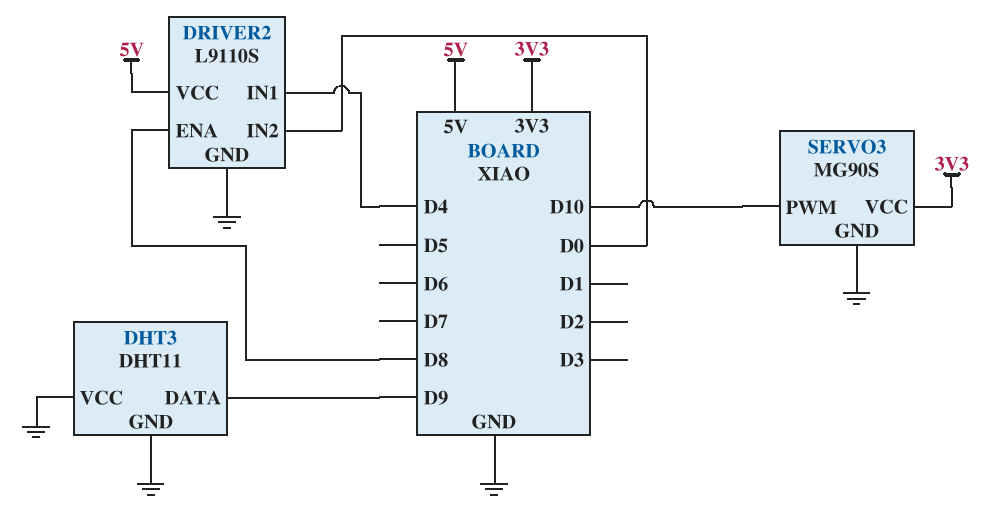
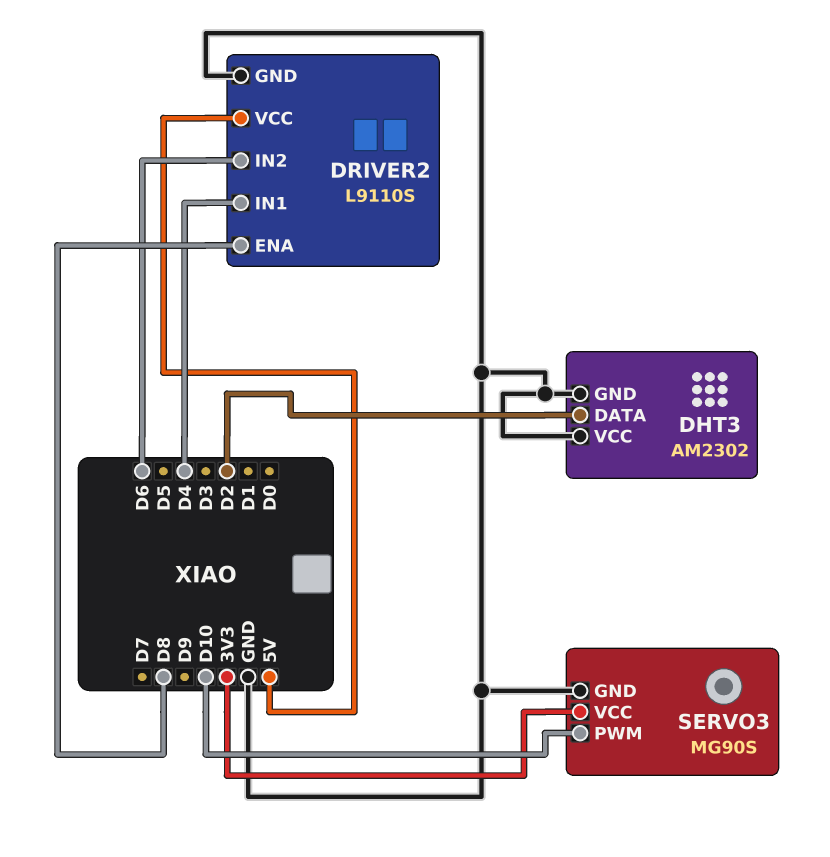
DHT3: DHT11 -> AM2302
DHT3 pin DATA: D9 -> D2
DRIVER2 pin IN2: D0 -> D6

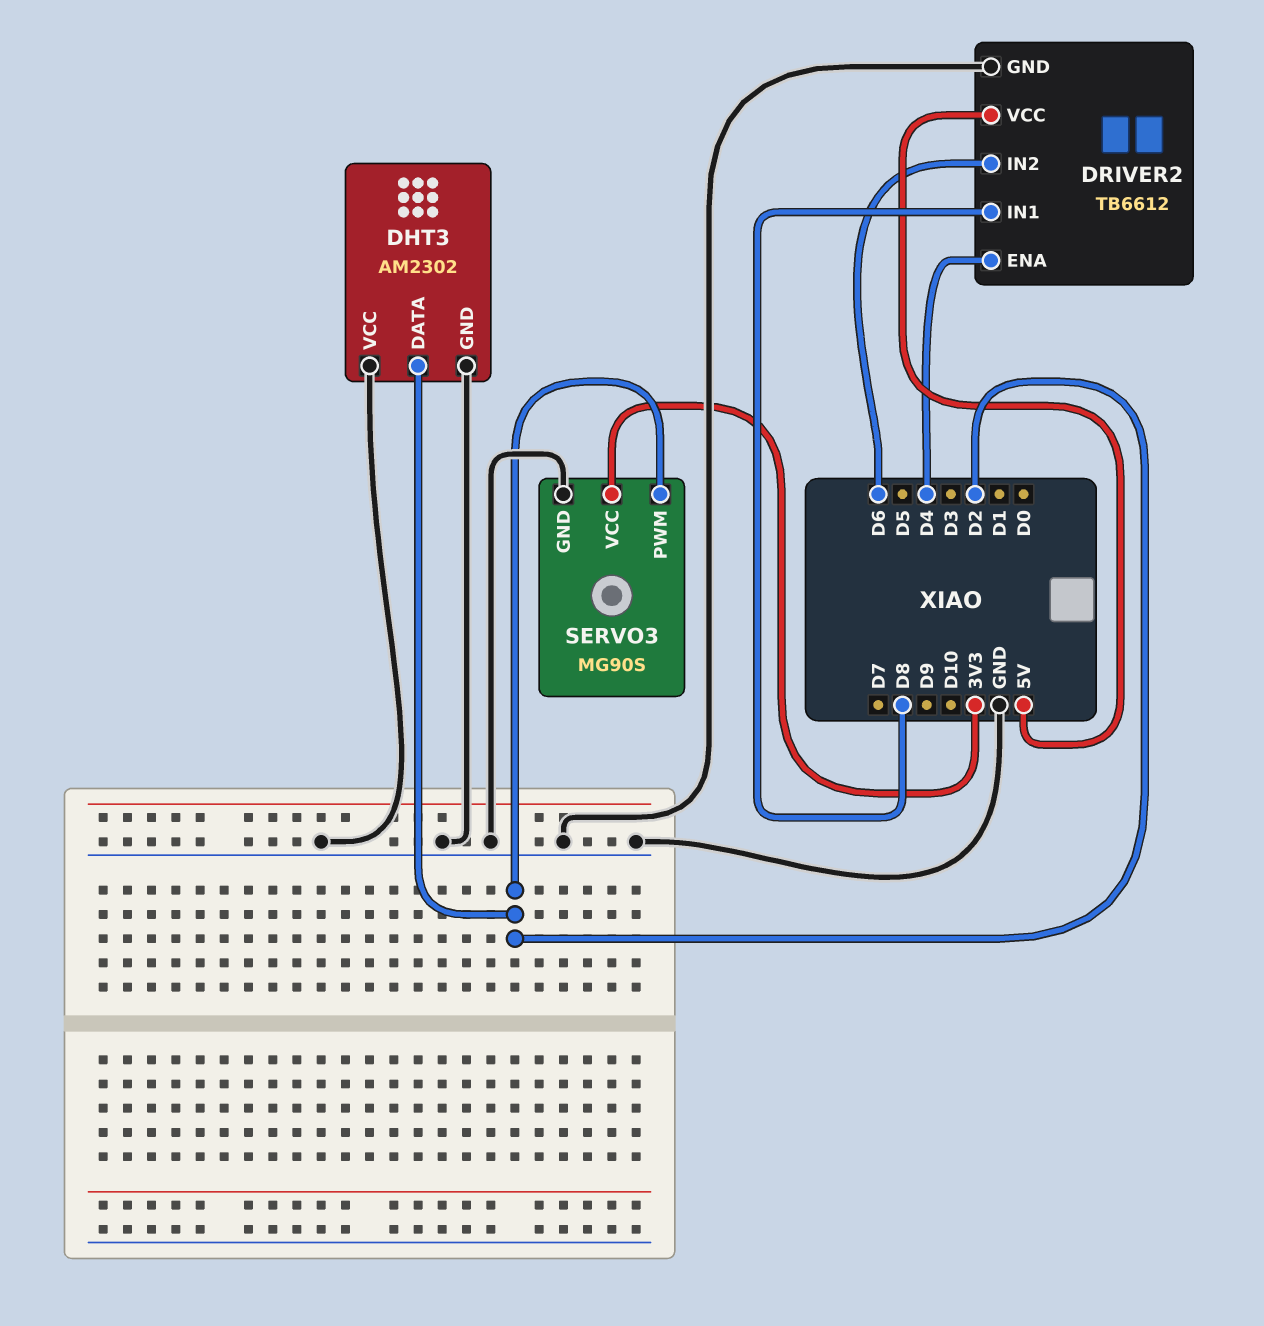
DRIVER2: L9110S -> TB6612
DRIVER2 pin ENA: D8 -> D4
DRIVER2 pin IN1: D4 -> D8
SERVO3 pin PWM: D10 -> D2

